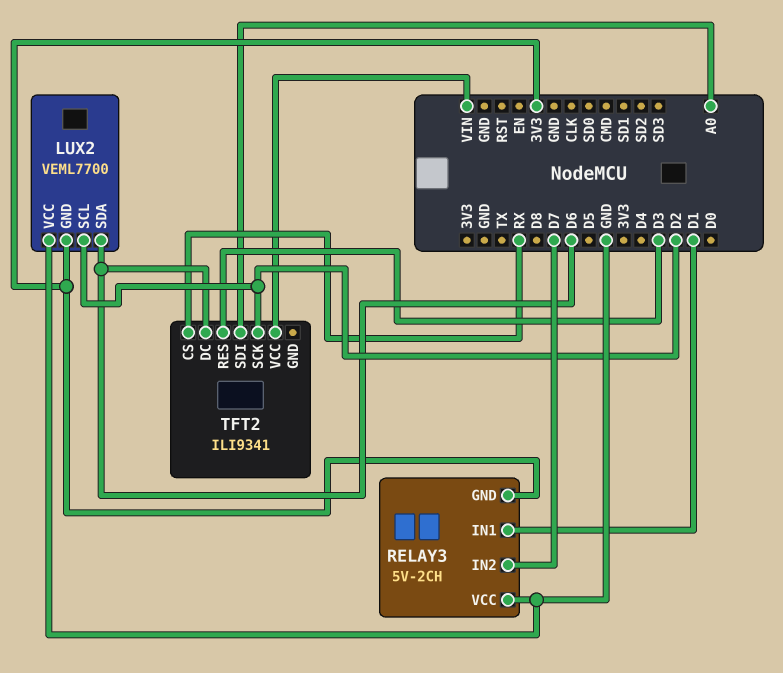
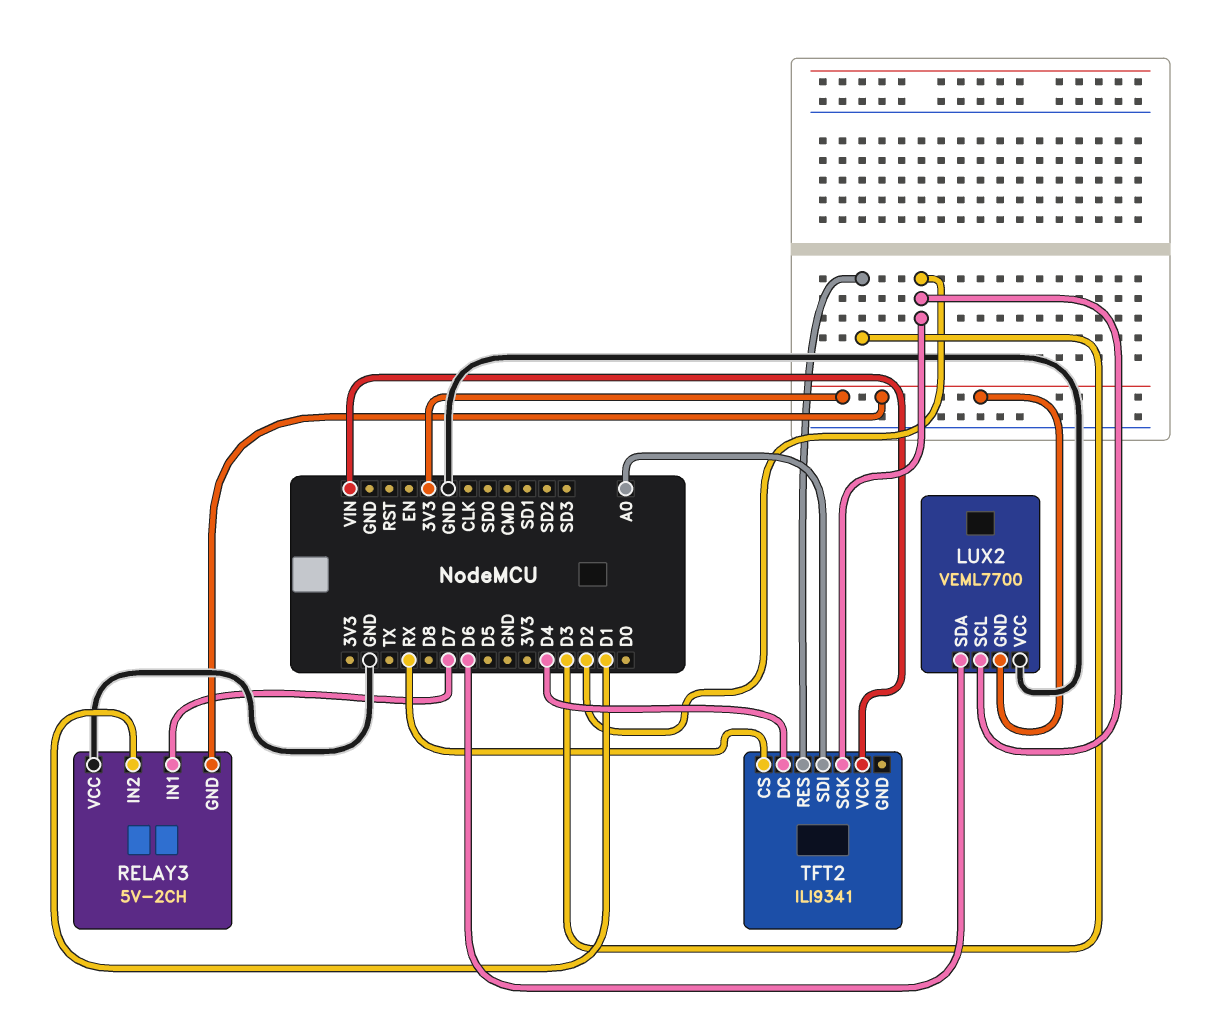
RELAY3 pin IN1: D1 -> D7
RELAY3 pin IN2: D7 -> D1
TFT2 pin DC: D6 -> D4

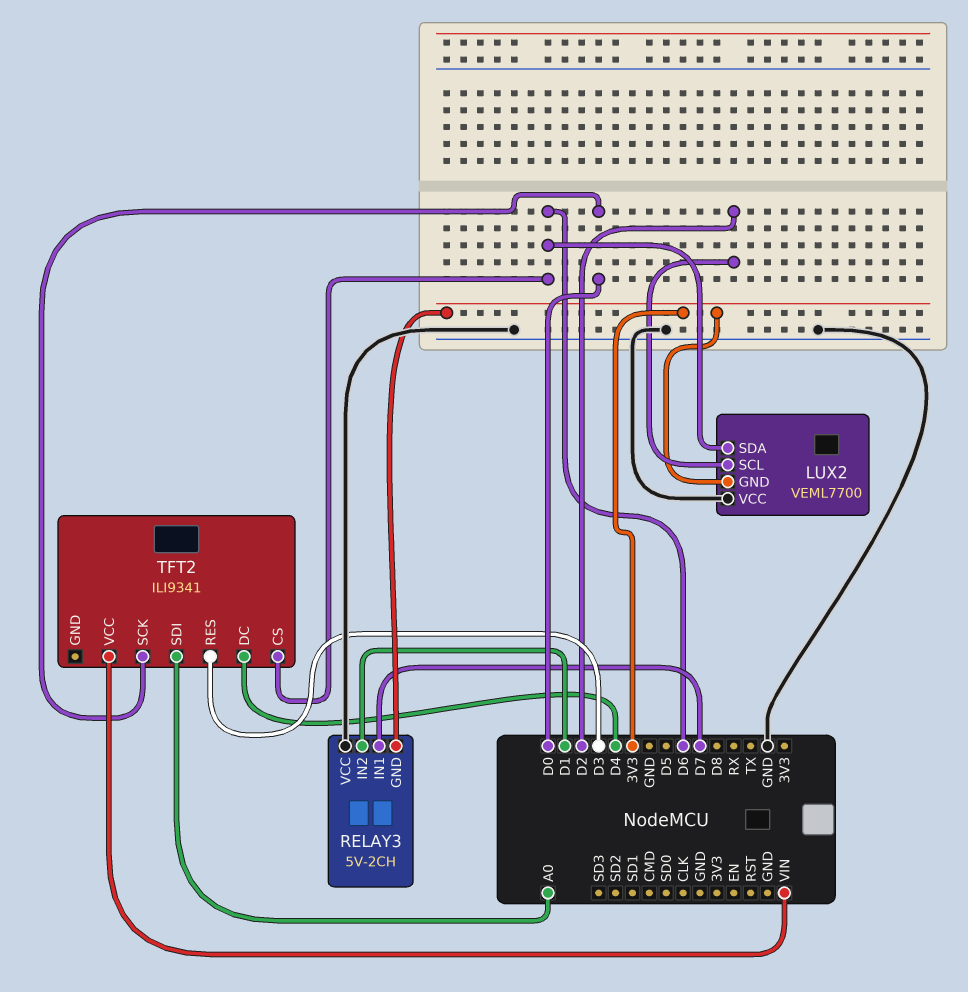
TFT2 pin CS: RX -> D6
TFT2 pin SCK: D2 -> D0

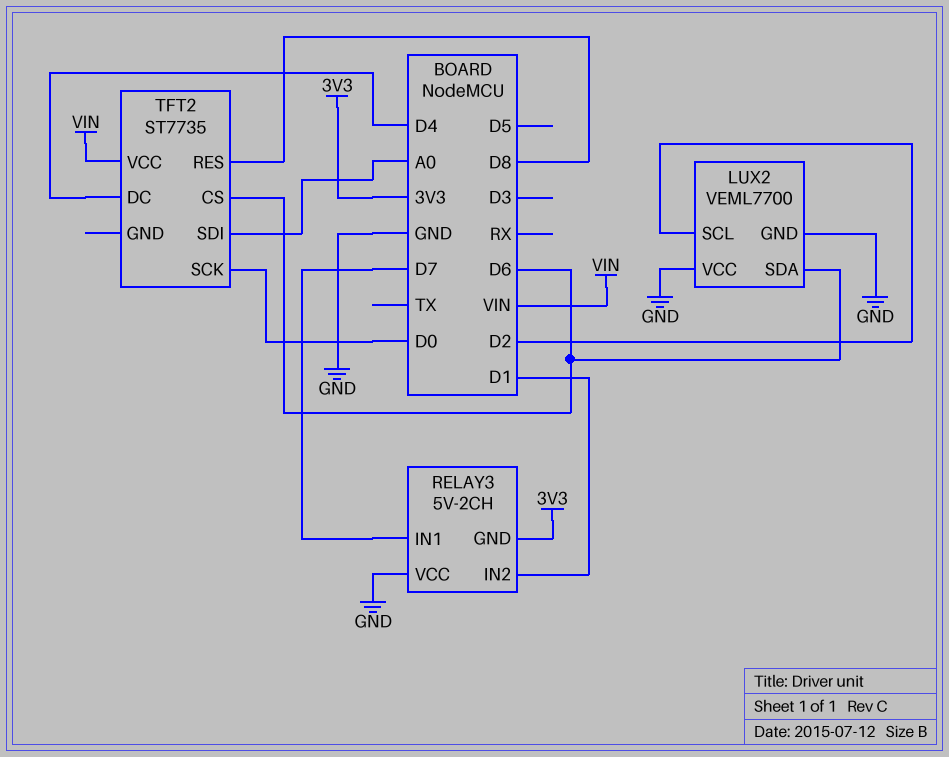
LUX2 pin GND: 3V3 -> GND
TFT2: ILI9341 -> ST7735
TFT2 pin RES: D3 -> D8

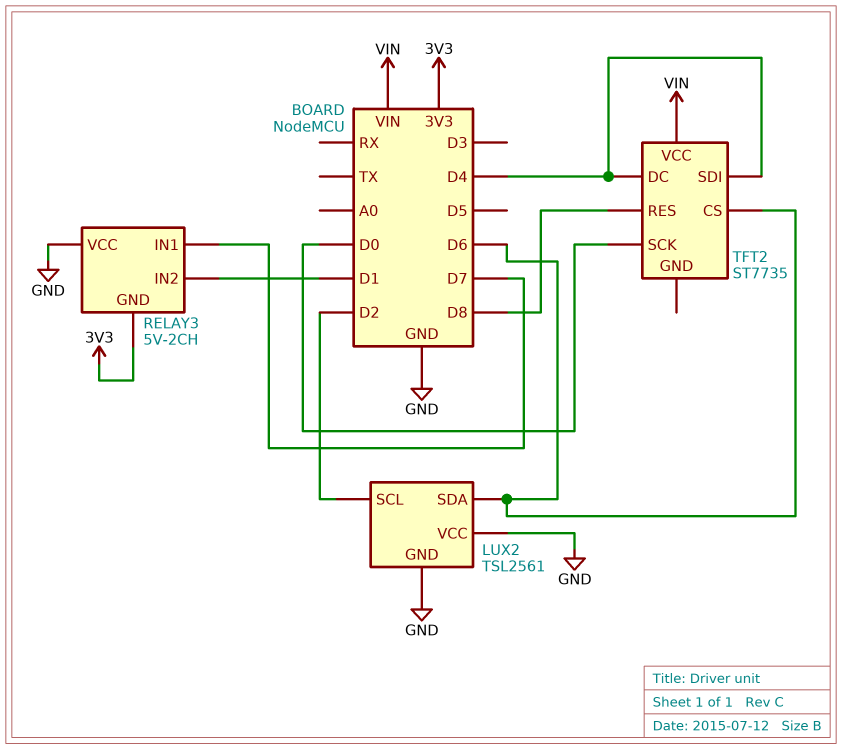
LUX2: VEML7700 -> TSL2561
TFT2 pin SDI: A0 -> D4

